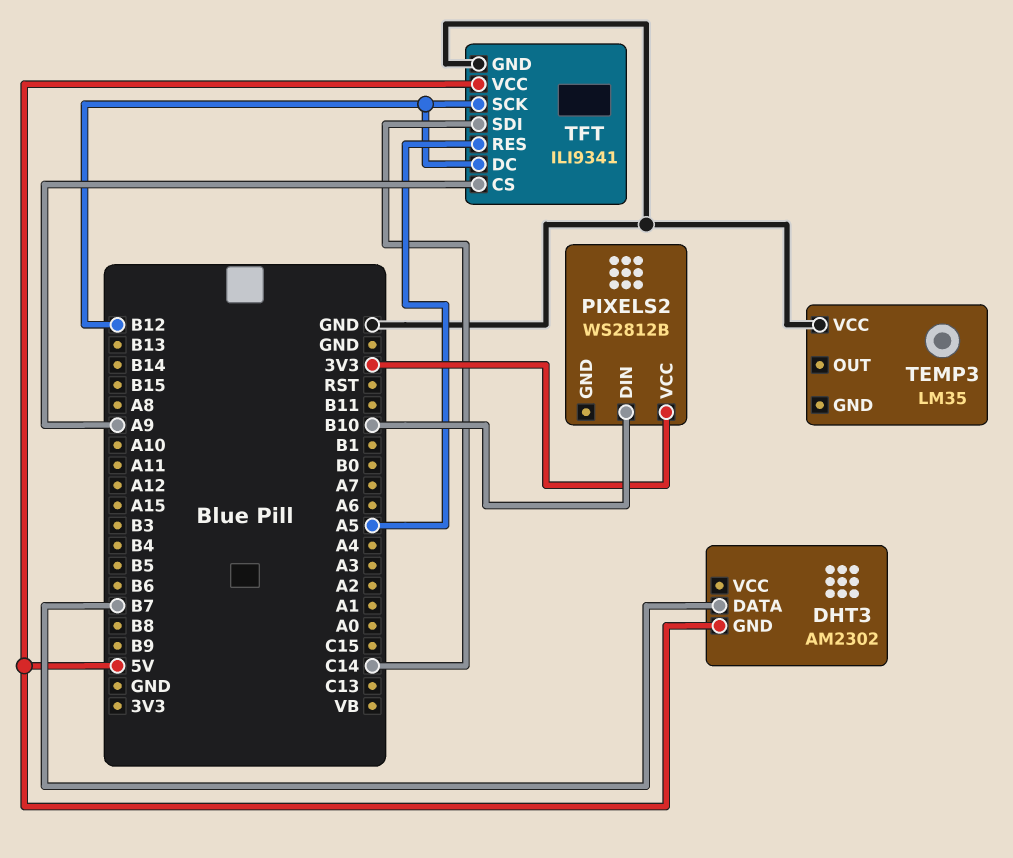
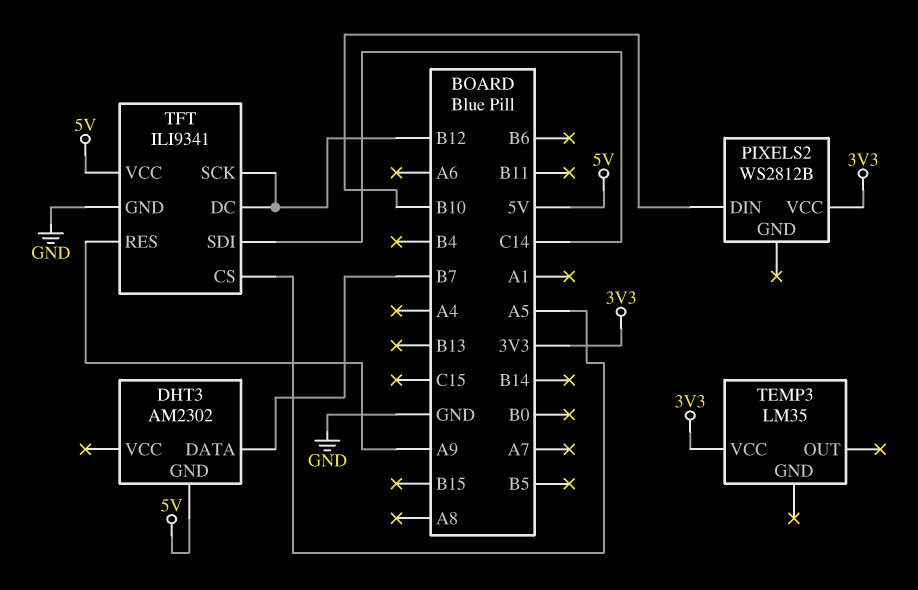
TEMP3 pin VCC: GND -> 3V3
TFT pin CS: A9 -> A5
TFT pin RES: A5 -> A9

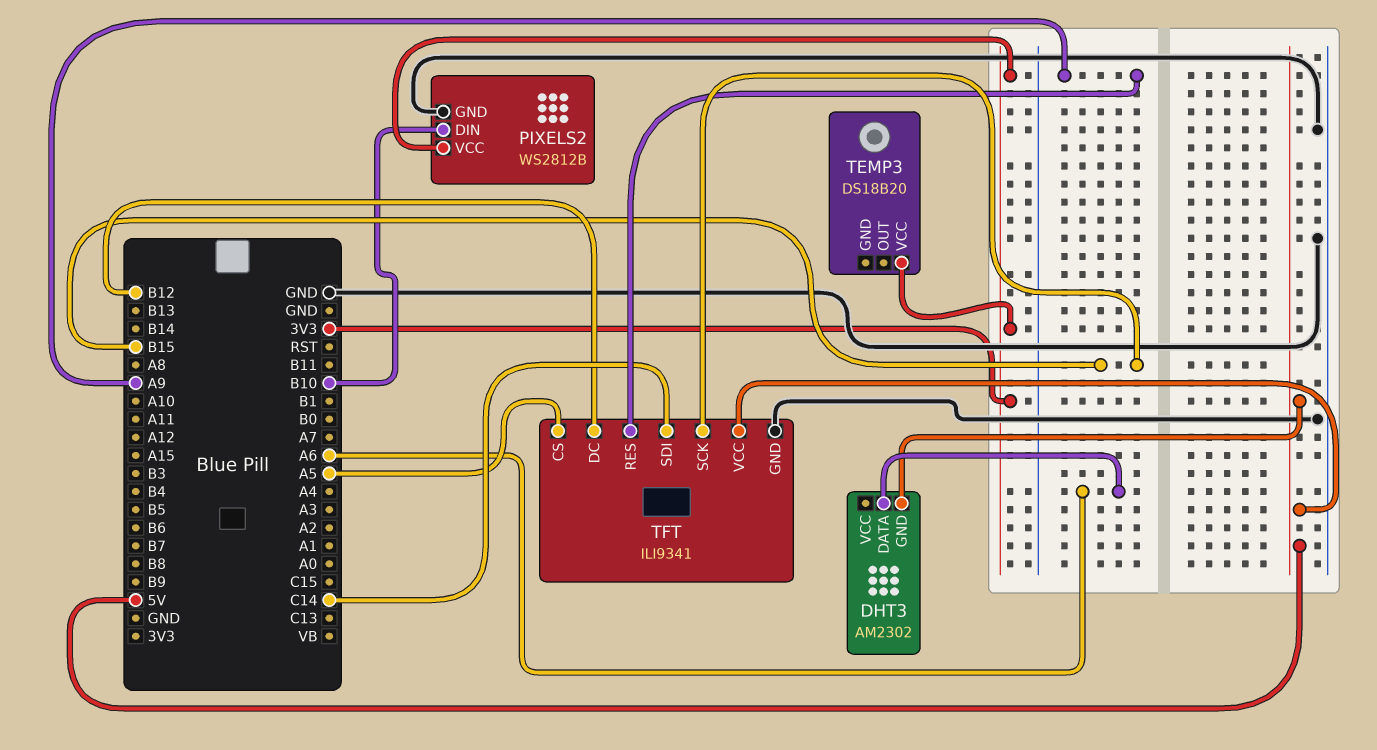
DHT3 pin DATA: B7 -> A6
PIXELS2 pin GND: none -> GND
TEMP3: LM35 -> DS18B20
TFT pin SCK: B12 -> B15

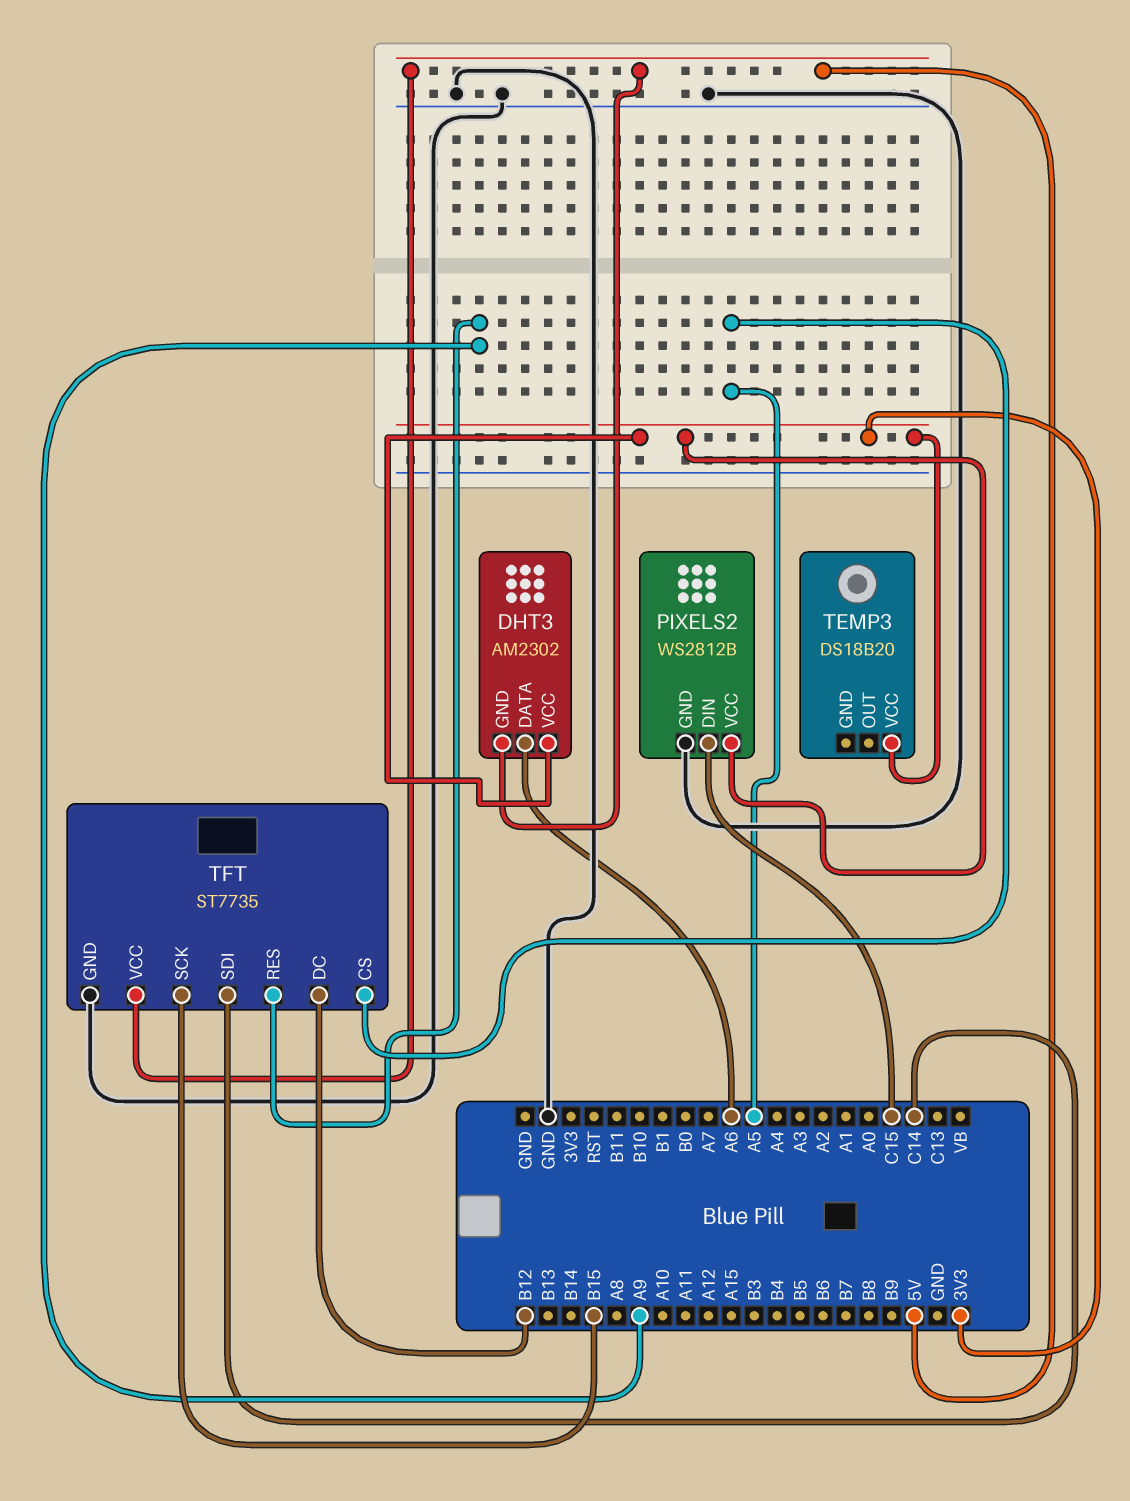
DHT3 pin VCC: none -> 3V3
PIXELS2 pin DIN: B10 -> C15
TFT: ILI9341 -> ST7735

